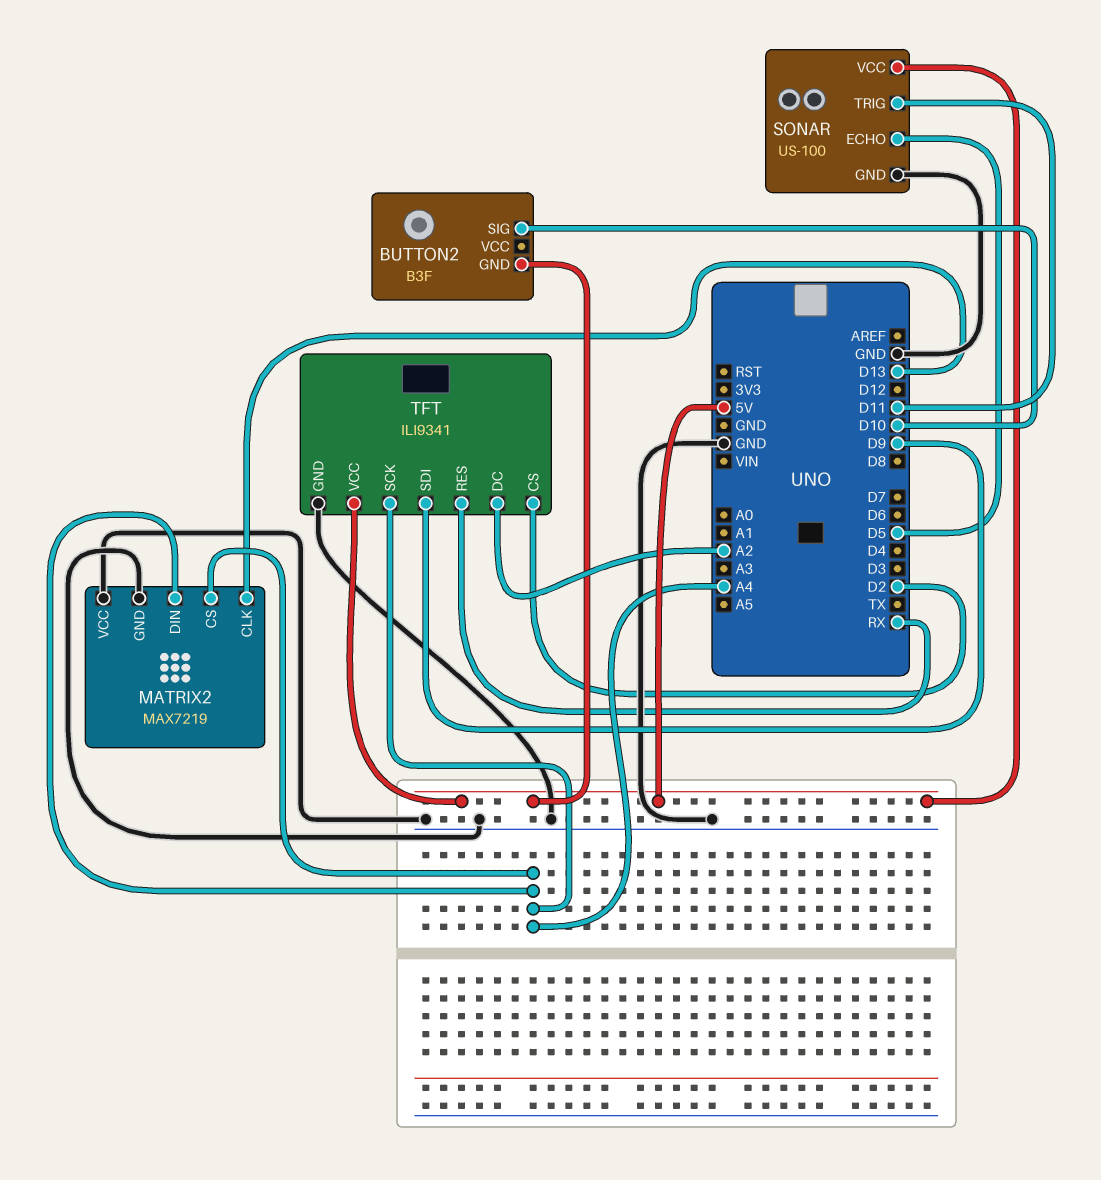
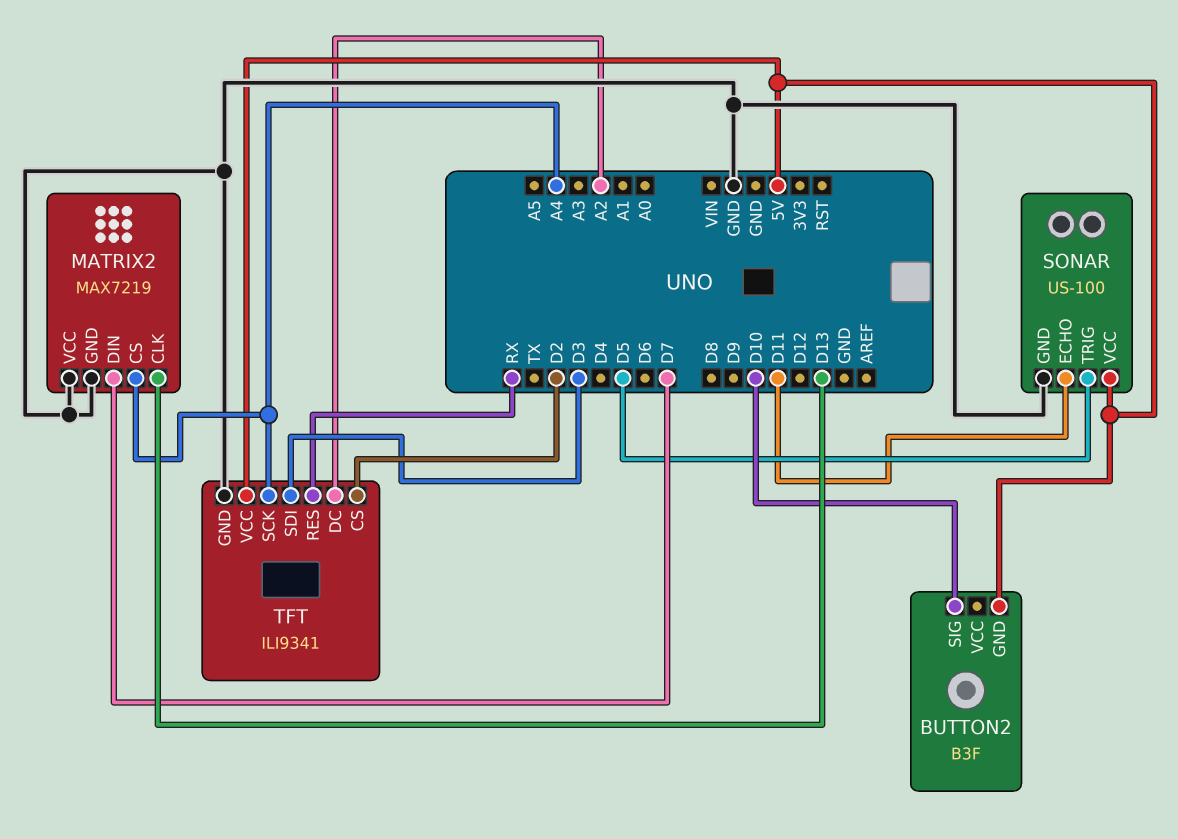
MATRIX2 pin DIN: A4 -> D7
SONAR pin ECHO: D5 -> D11
SONAR pin TRIG: D11 -> D5
TFT pin SDI: D9 -> D3

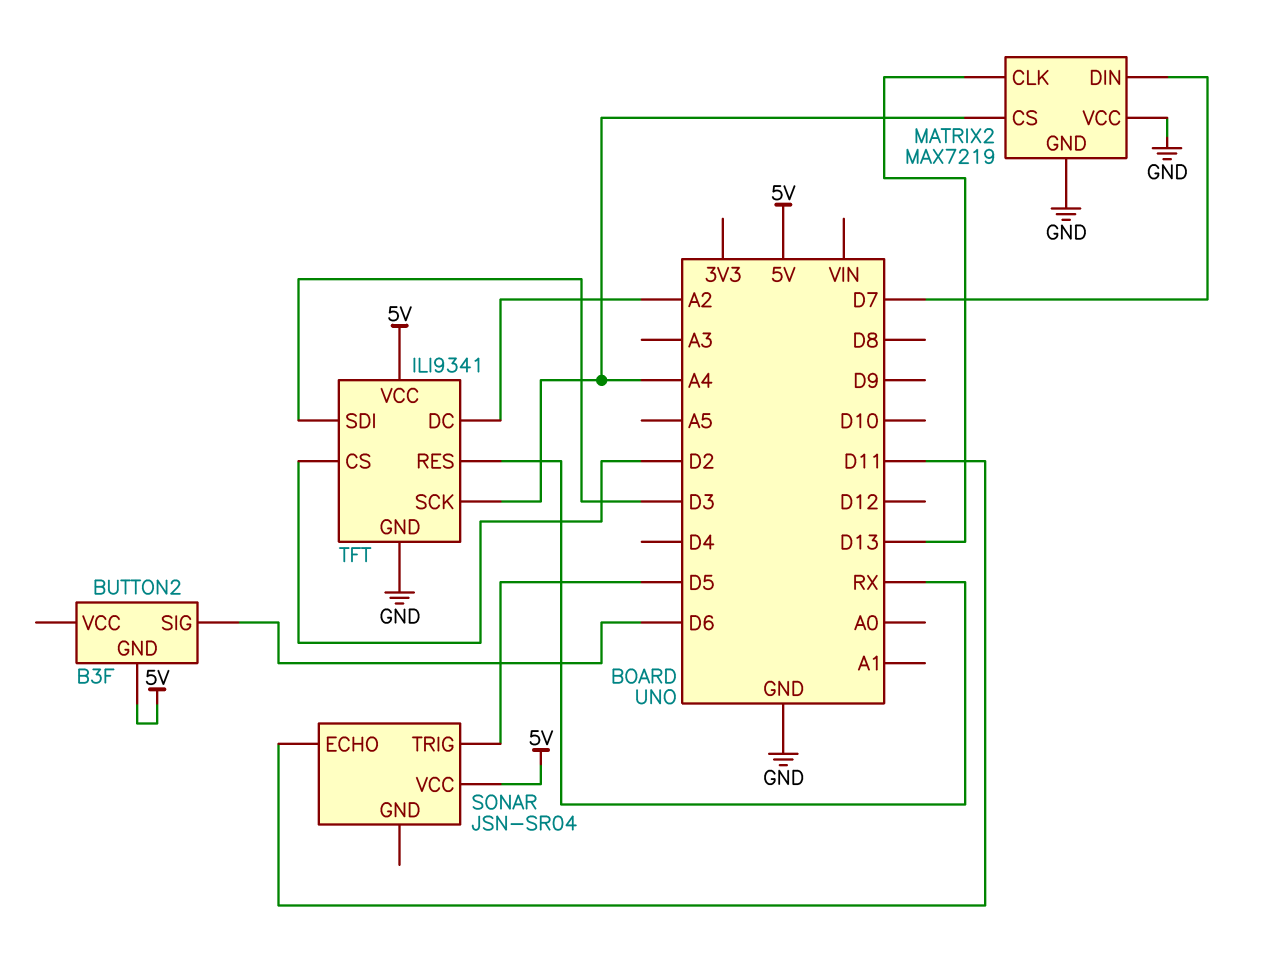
BUTTON2 pin SIG: D10 -> D6
SONAR: US-100 -> JSN-SR04
SONAR pin GND: GND -> none

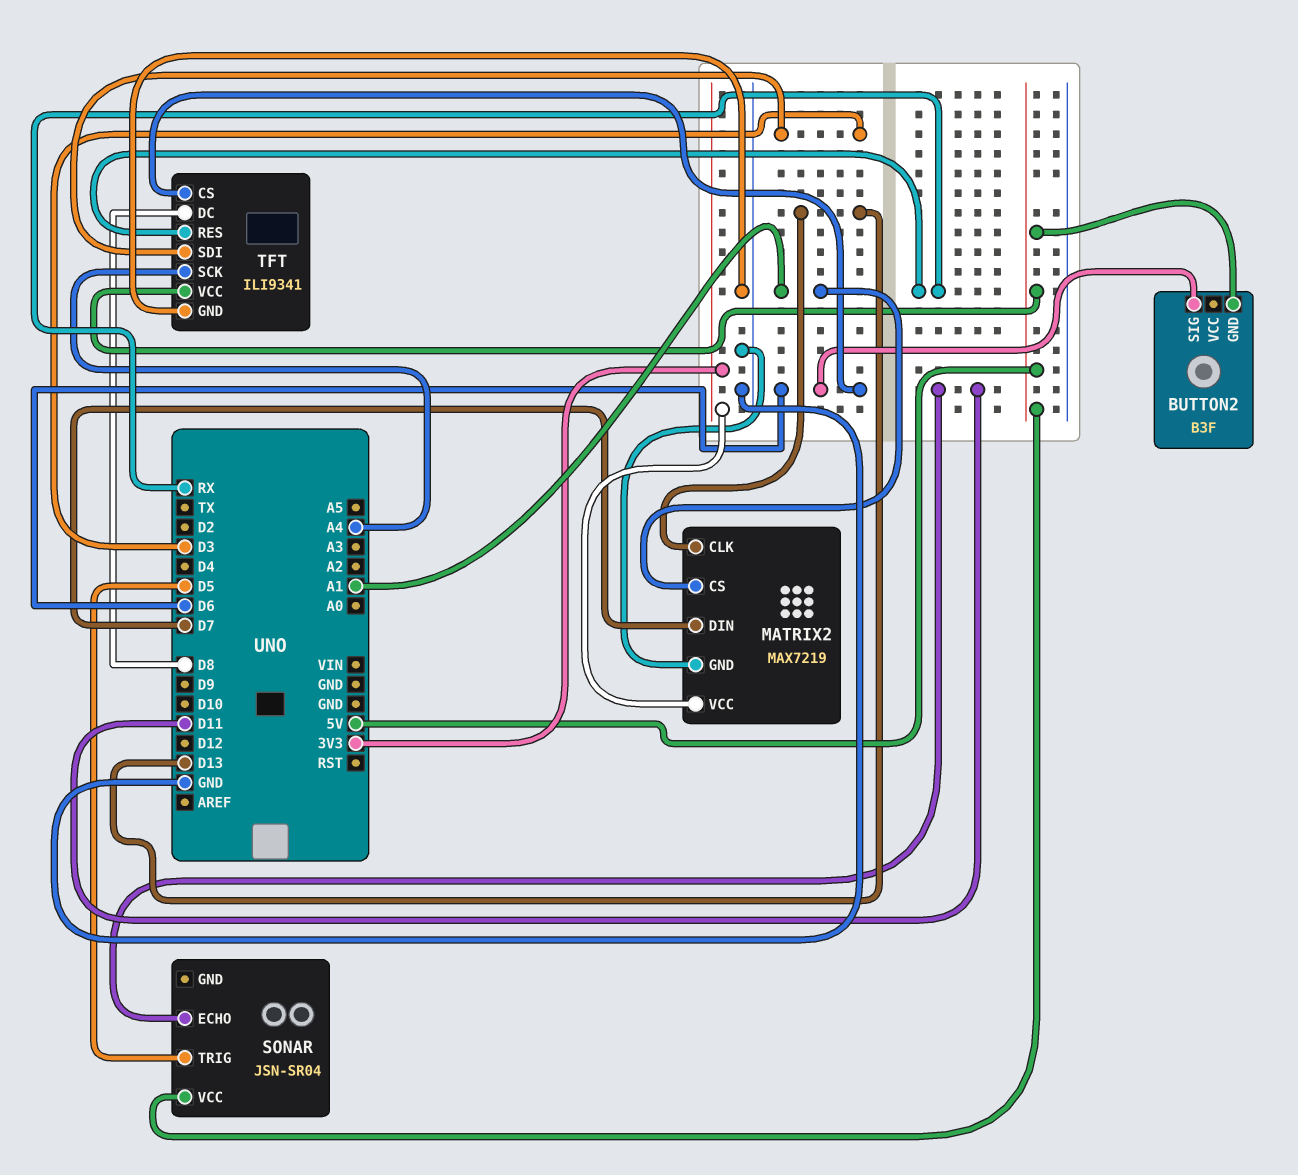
MATRIX2 pin CS: A4 -> A1
MATRIX2 pin VCC: GND -> 3V3
TFT pin CS: D2 -> D6
TFT pin DC: A2 -> D8

